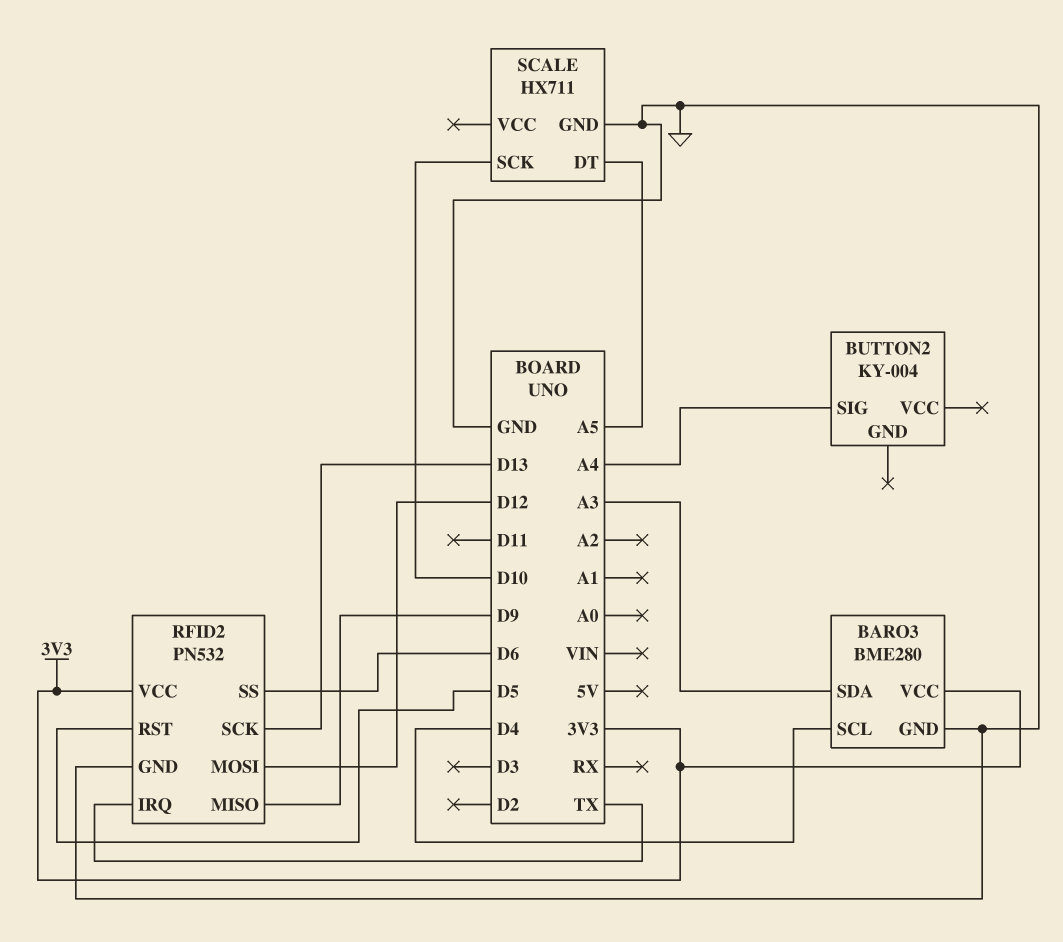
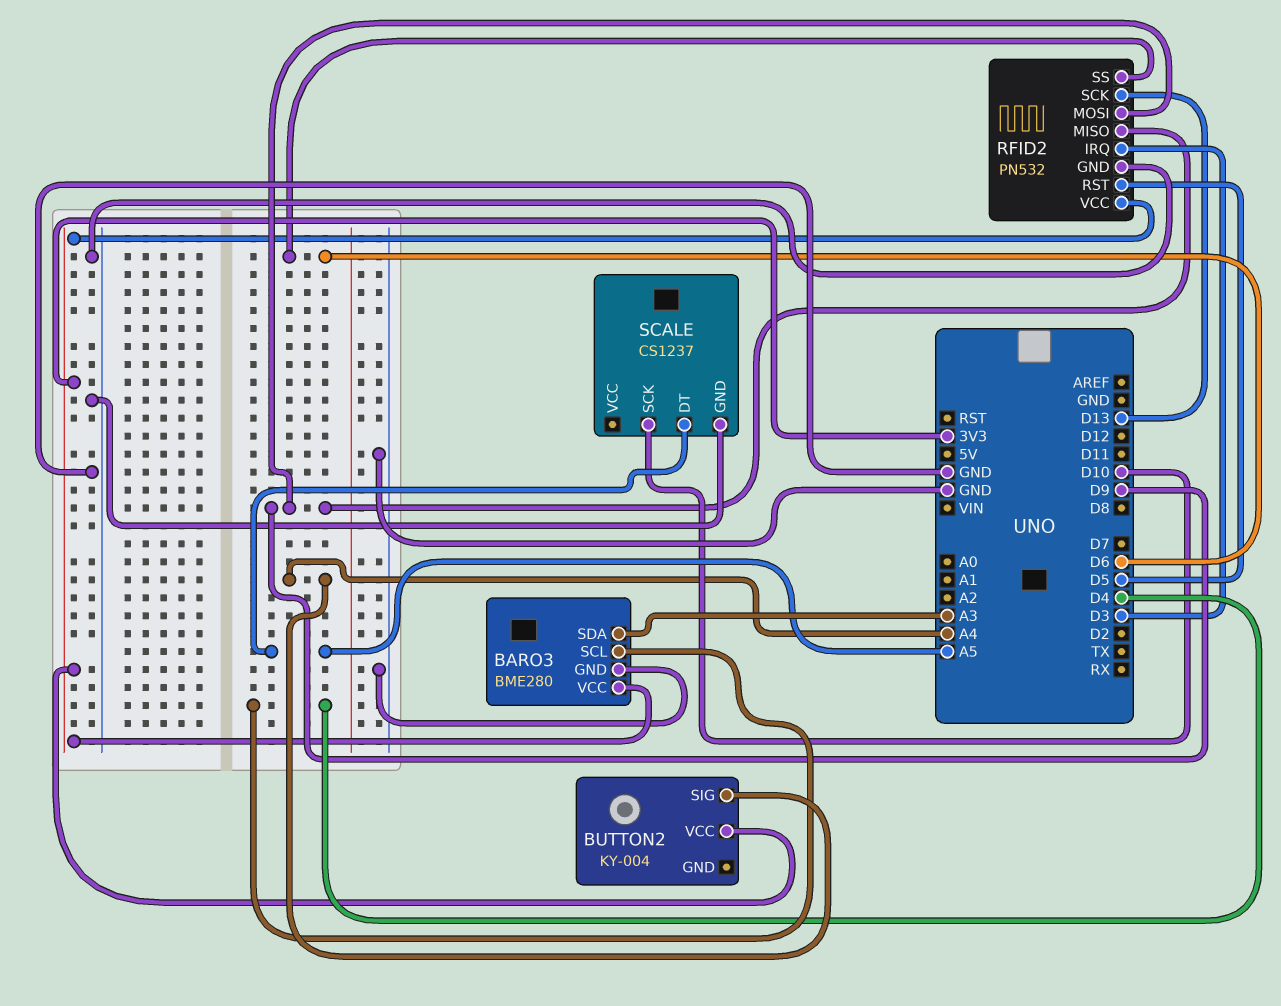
BUTTON2 pin VCC: none -> 3V3
RFID2 pin IRQ: TX -> D3
RFID2 pin MOSI: D12 -> D9
SCALE: HX711 -> CS1237

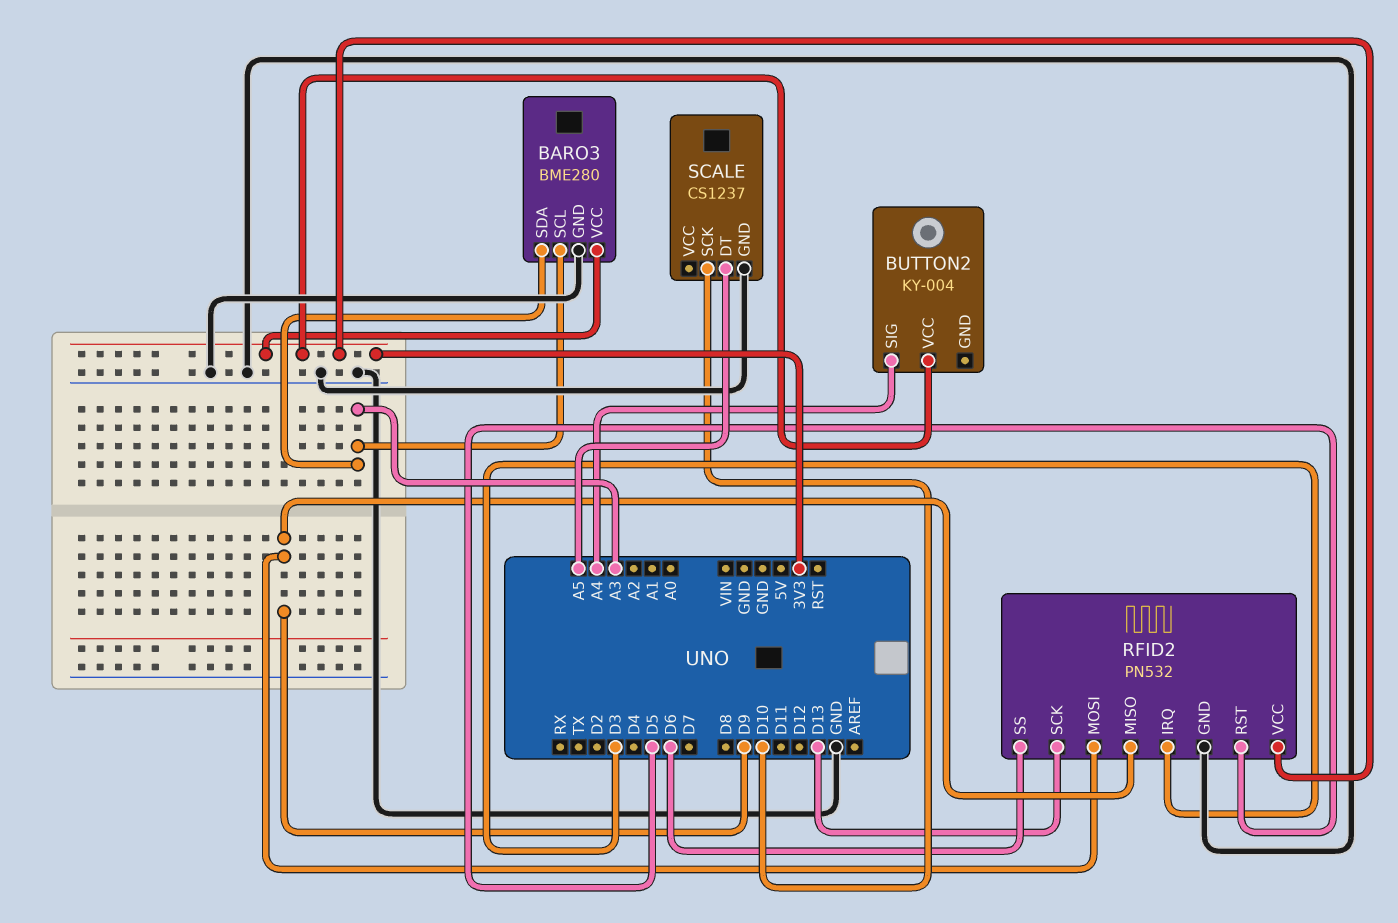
BARO3 pin SCL: D4 -> A3

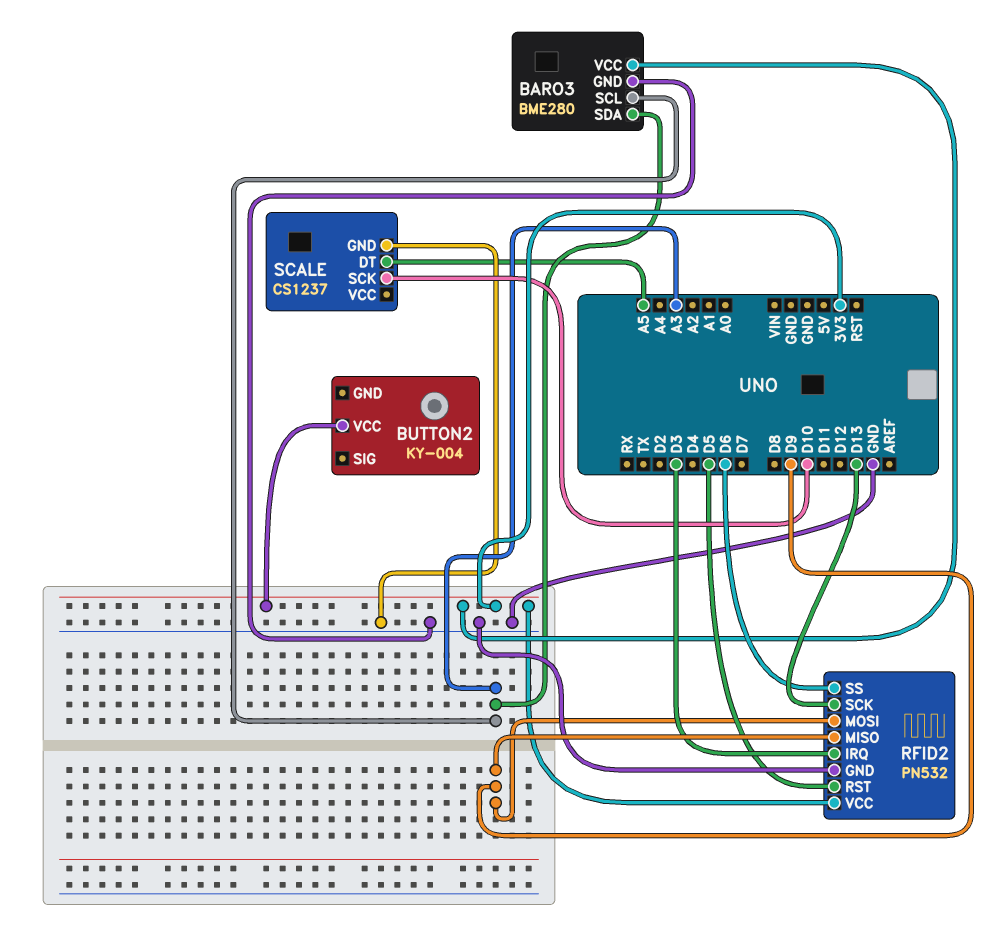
BUTTON2 pin SIG: A4 -> none

